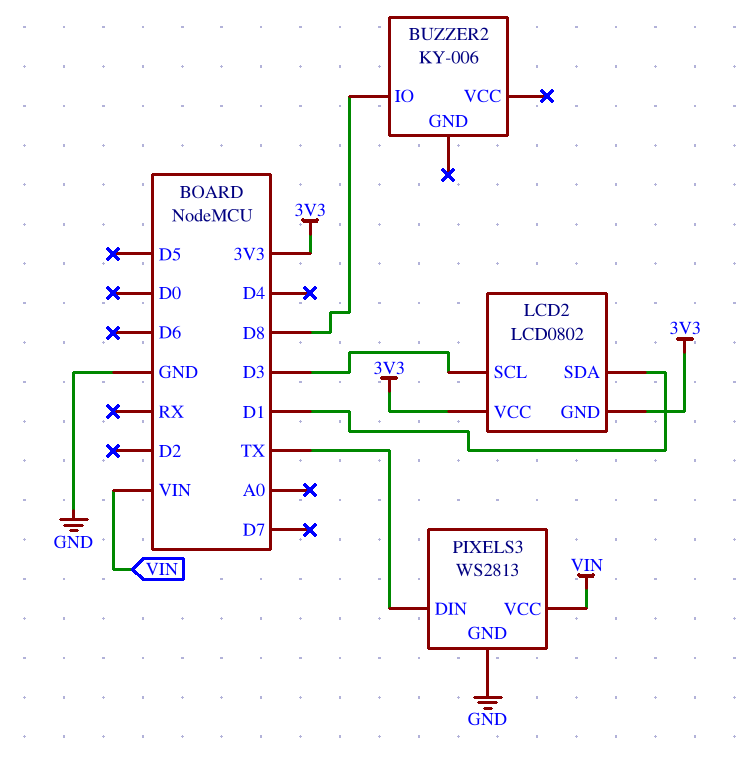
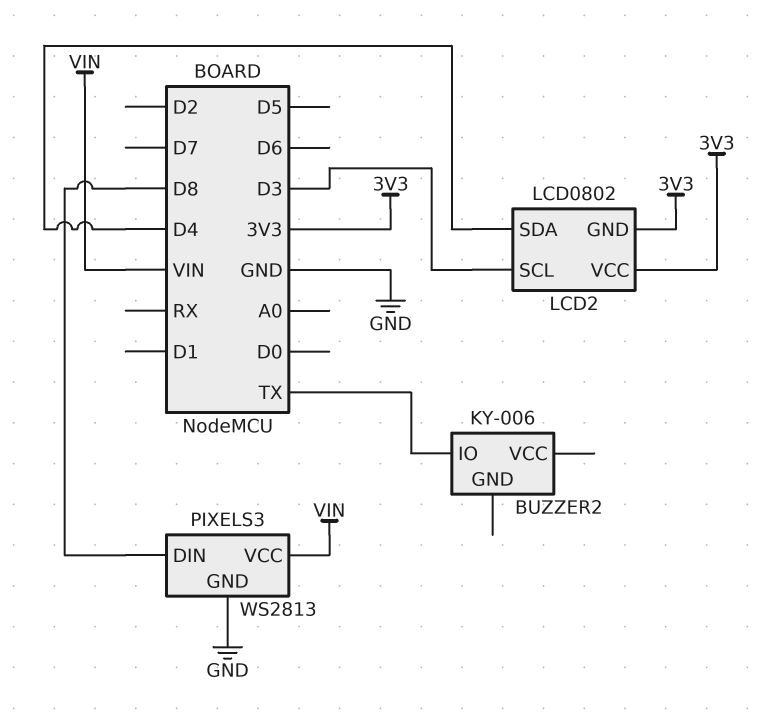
BUZZER2 pin IO: D8 -> TX
LCD2 pin SDA: D1 -> D4
PIXELS3 pin DIN: TX -> D8

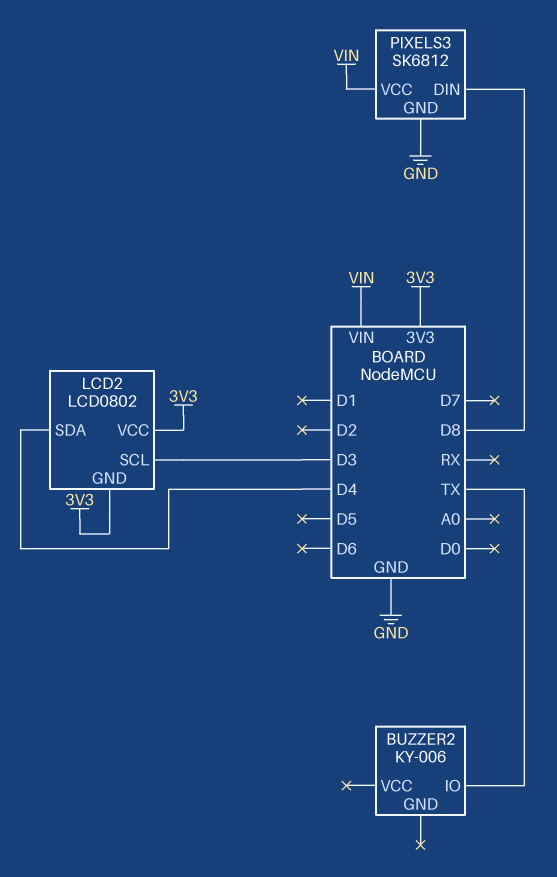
PIXELS3: WS2813 -> SK6812

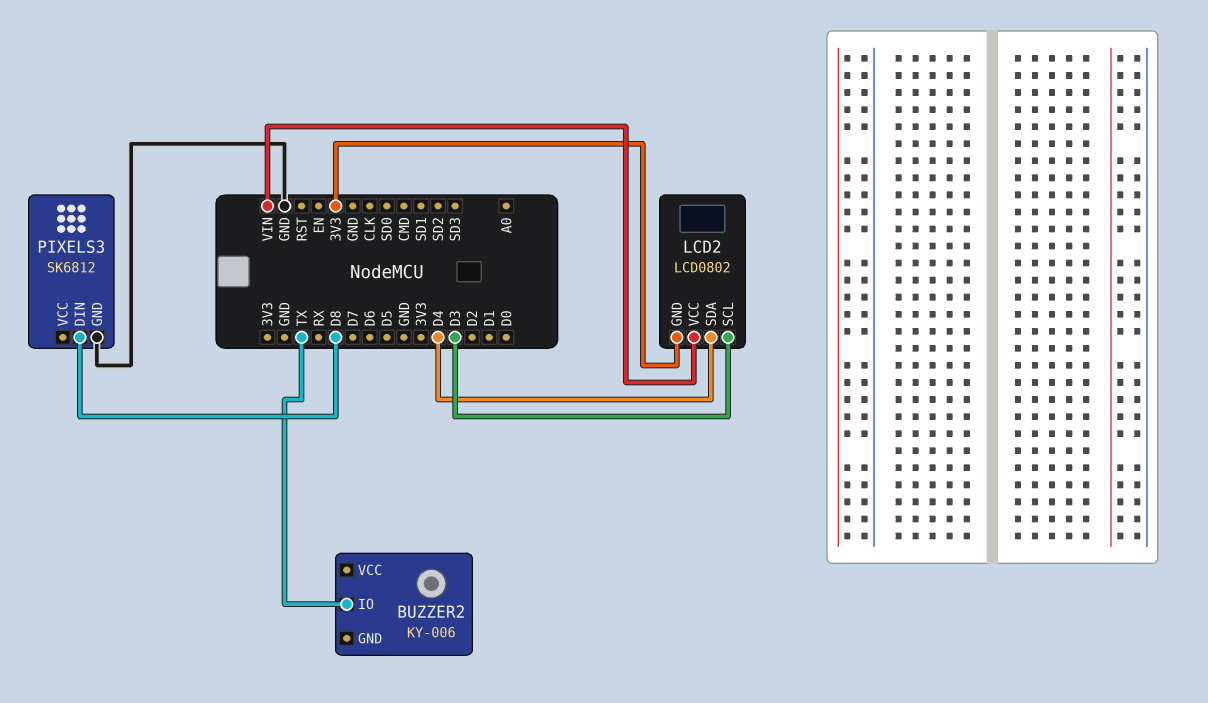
LCD2 pin VCC: 3V3 -> VIN
PIXELS3 pin VCC: VIN -> none

